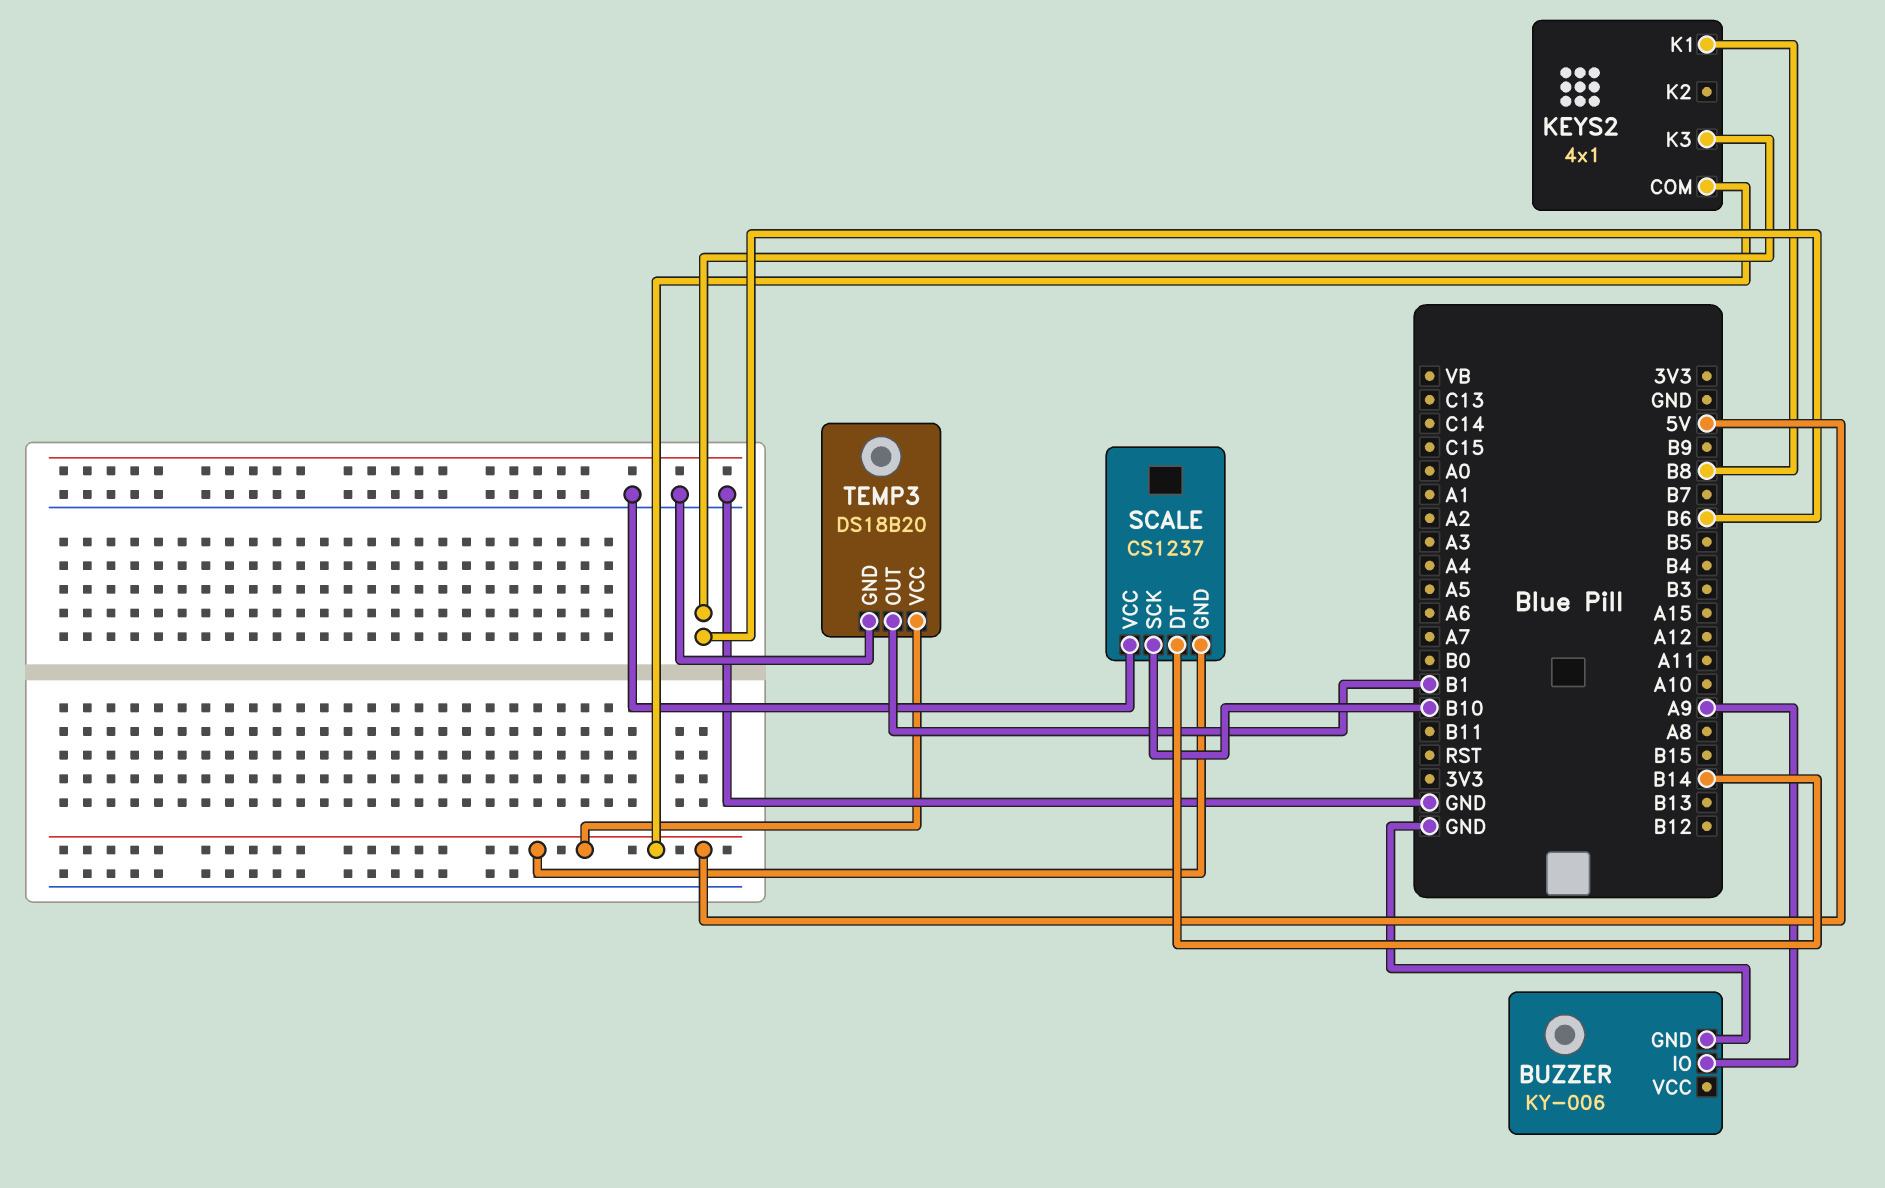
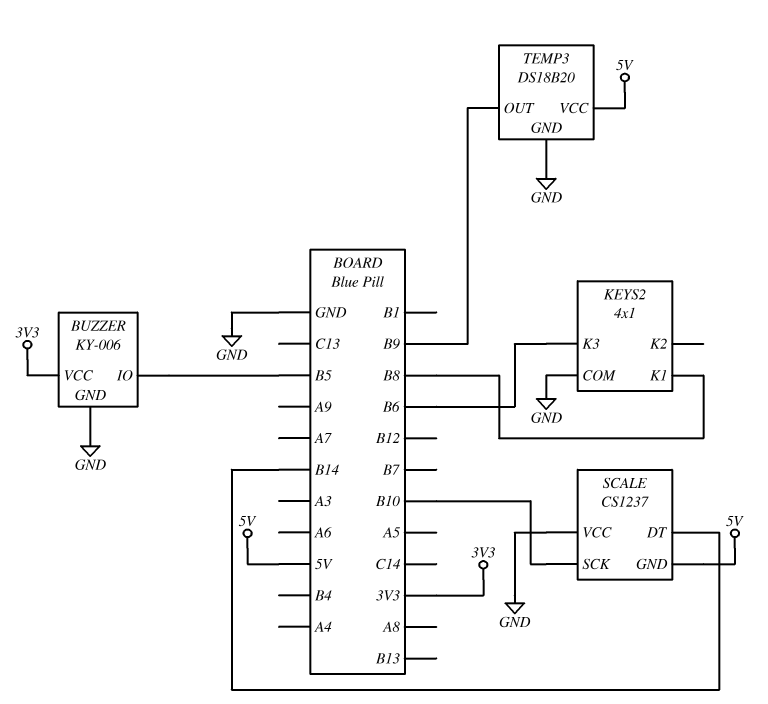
BUZZER pin IO: A9 -> B5
BUZZER pin VCC: none -> 3V3
KEYS2 pin COM: 5V -> GND
TEMP3 pin OUT: B1 -> B9

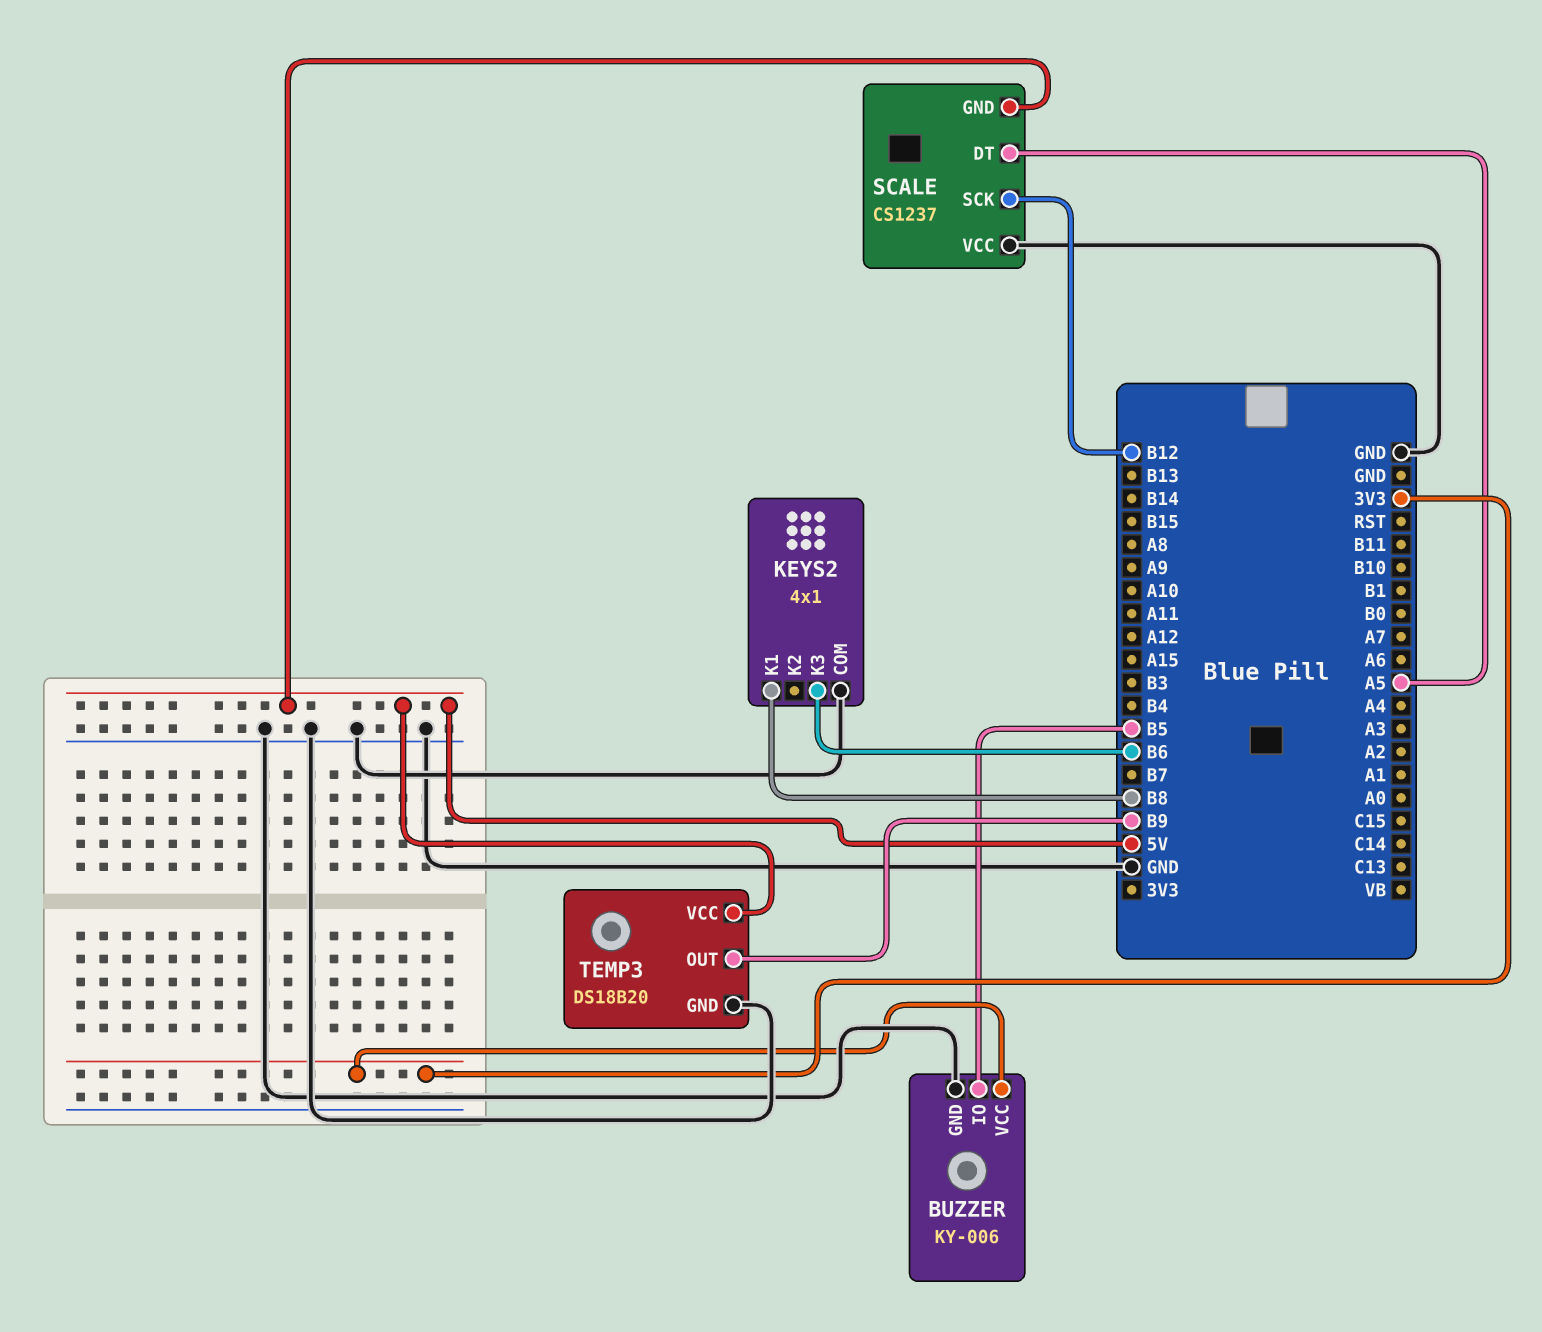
SCALE pin DT: B14 -> A5
SCALE pin SCK: B10 -> B12

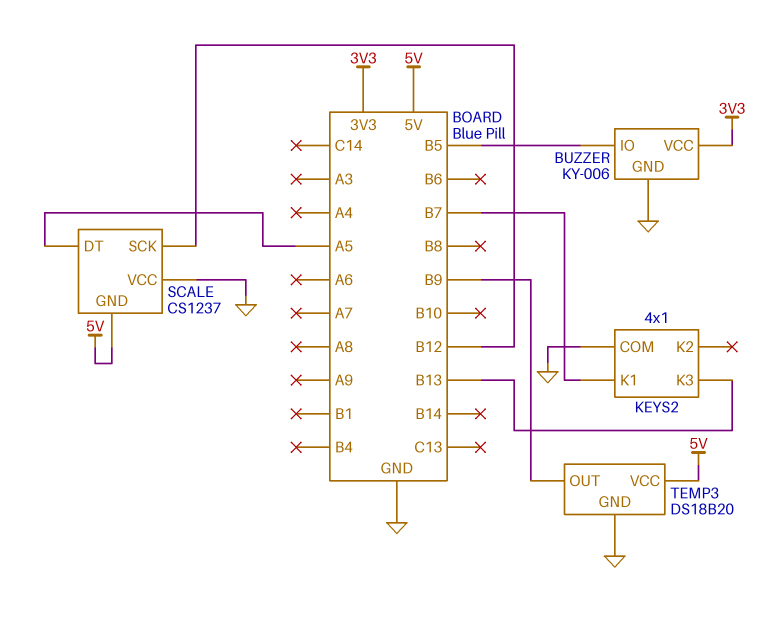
KEYS2 pin K1: B8 -> B7
KEYS2 pin K3: B6 -> B13

